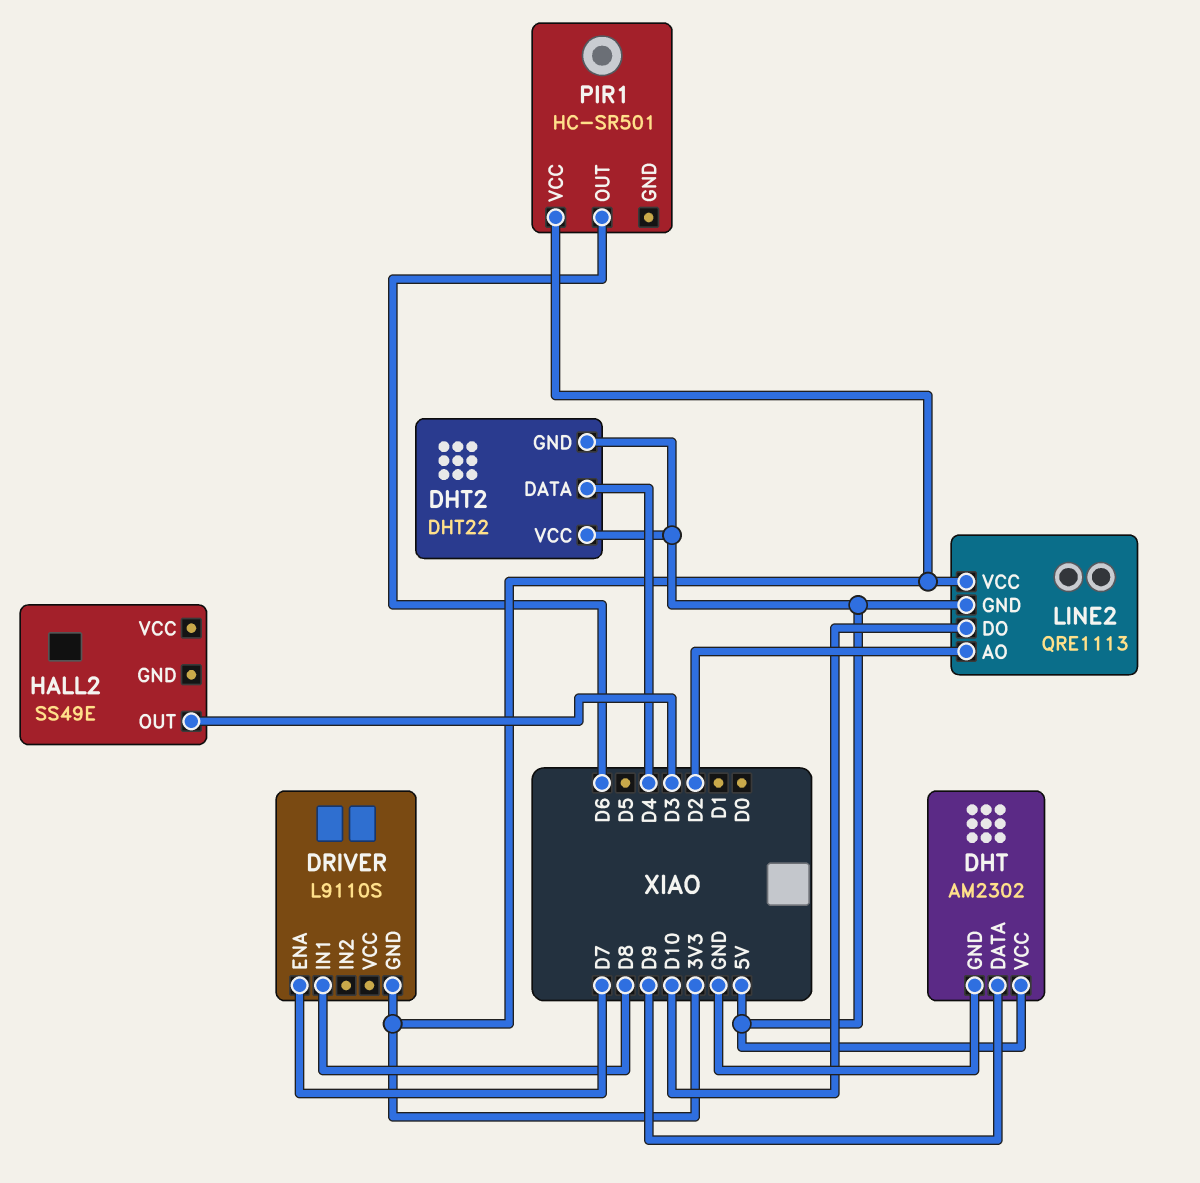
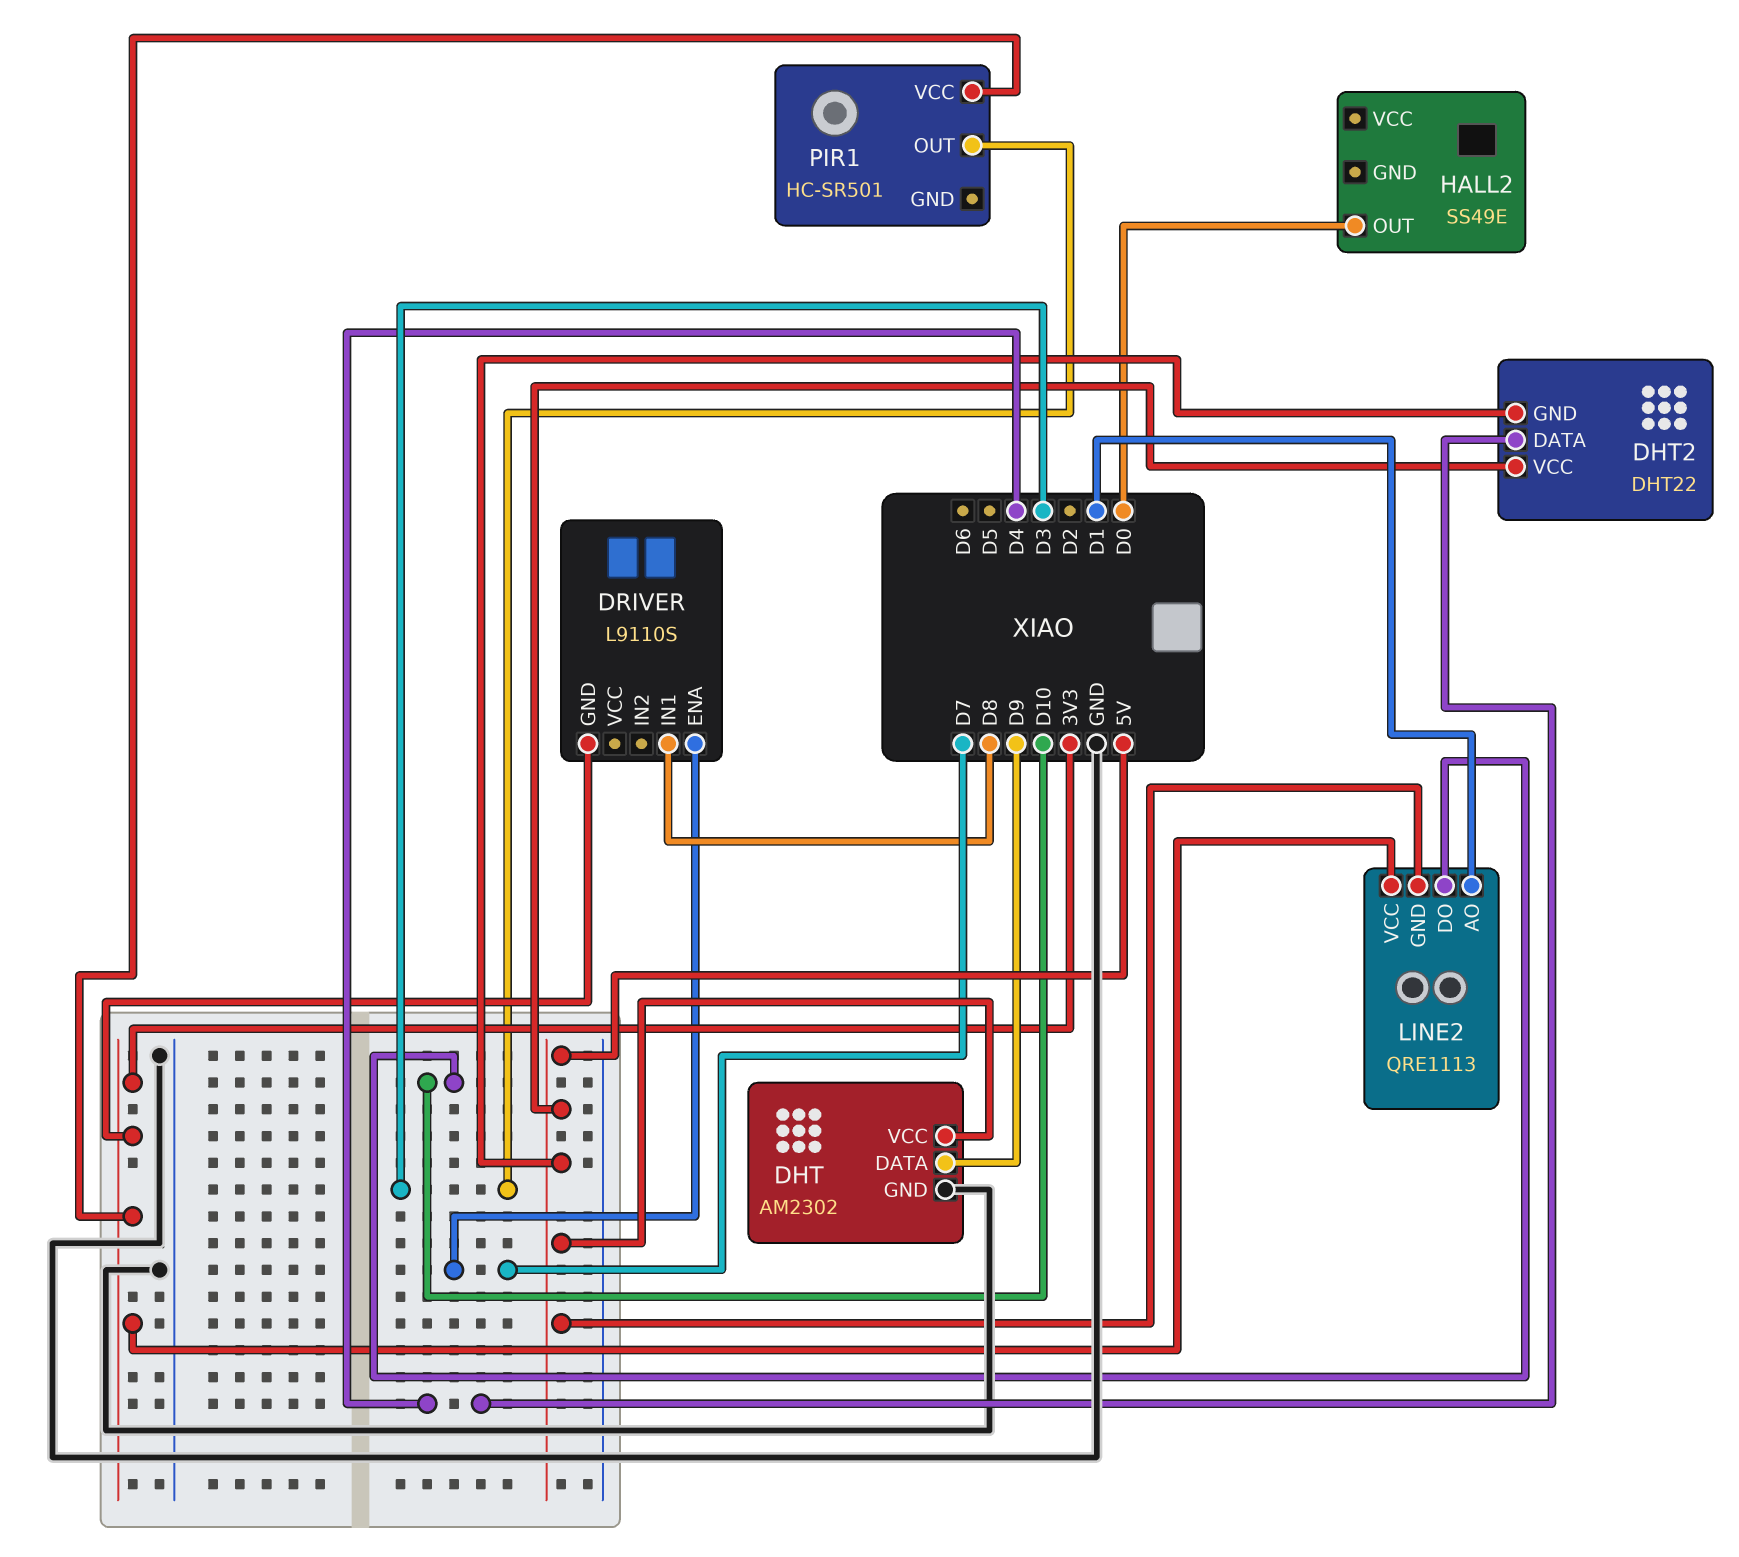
HALL2 pin OUT: D3 -> D0
LINE2 pin AO: D2 -> D1
PIR1 pin OUT: D6 -> D3

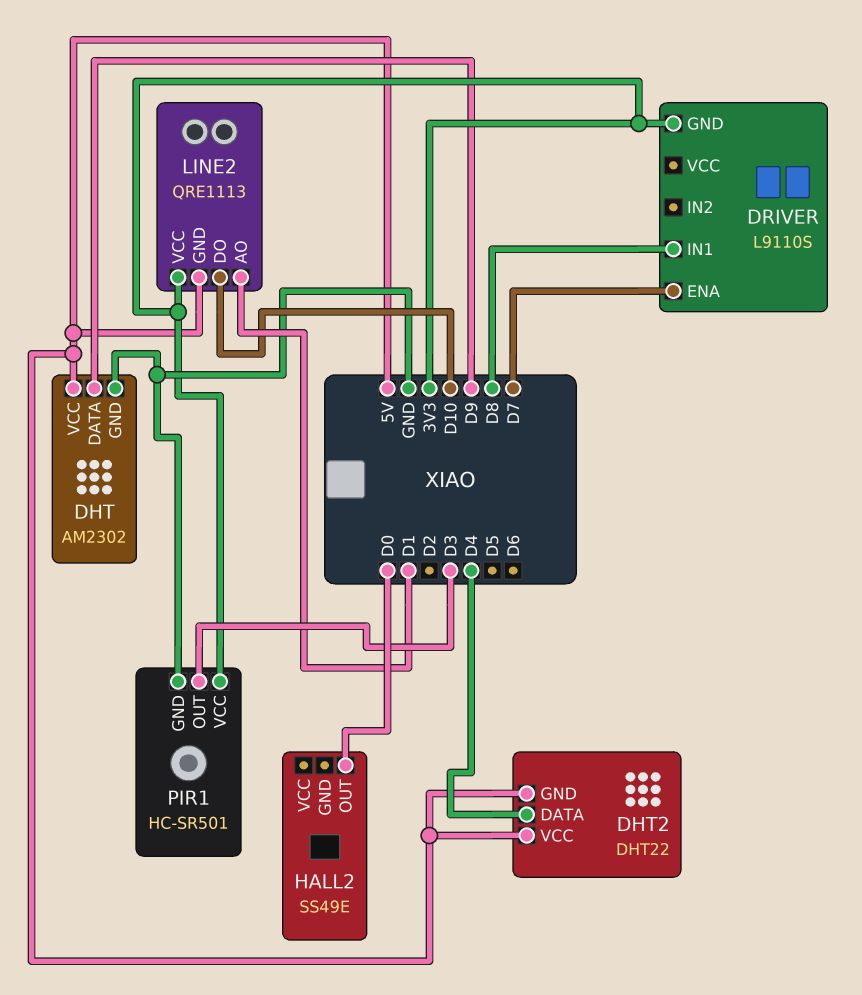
PIR1 pin GND: none -> GND

